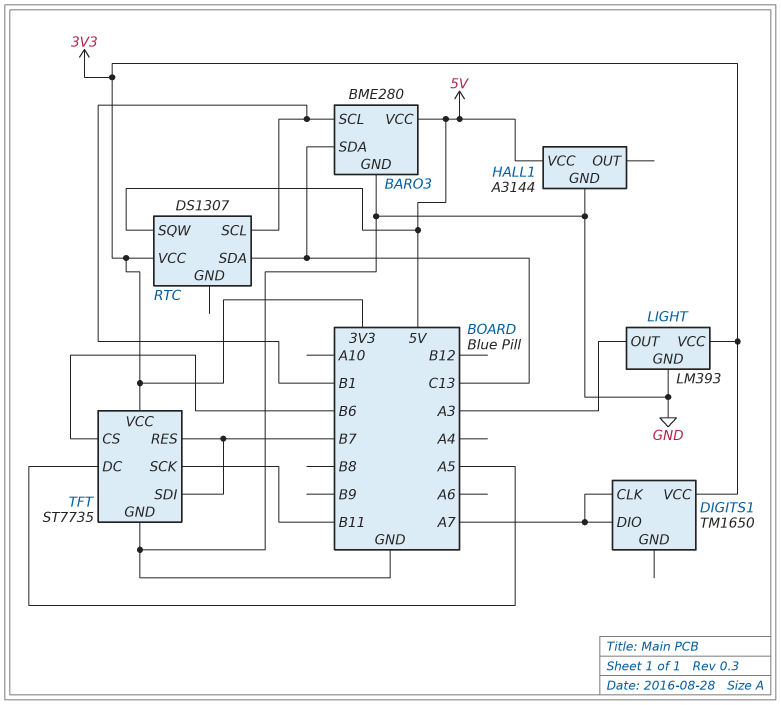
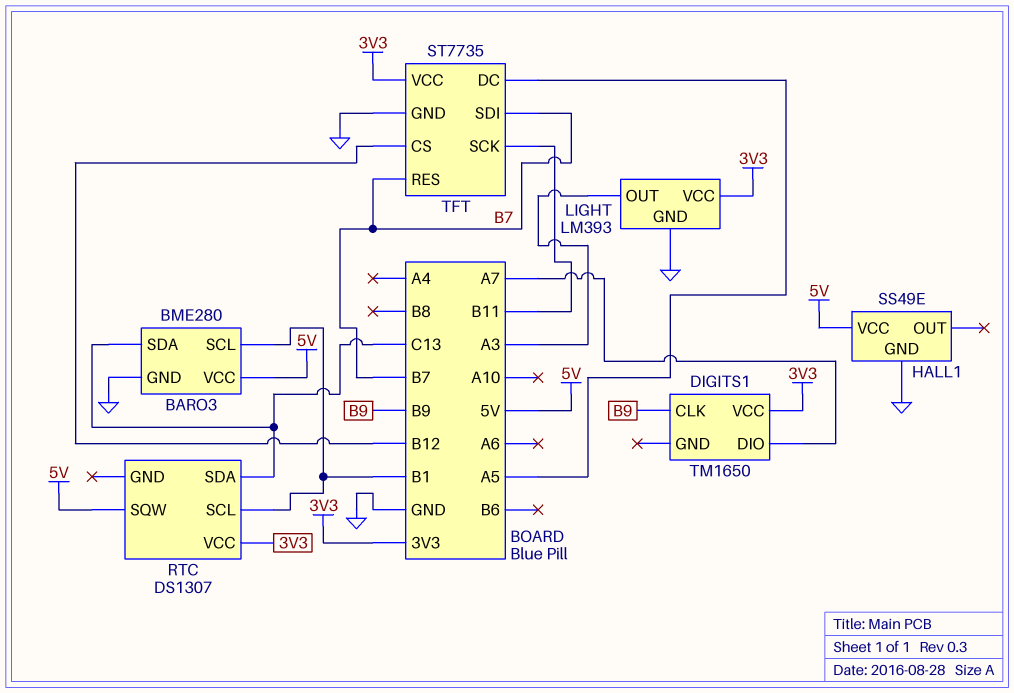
DIGITS1 pin CLK: A7 -> B9
HALL1: A3144 -> SS49E
TFT pin CS: B6 -> B12

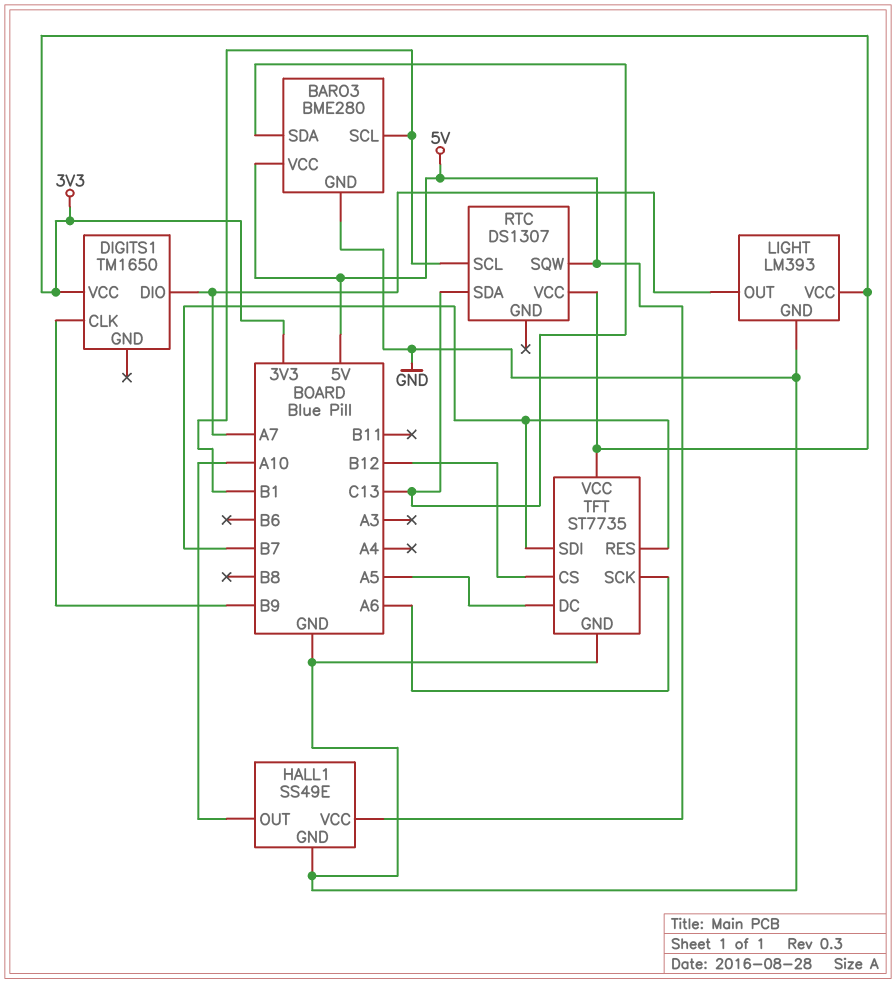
HALL1 pin OUT: none -> A10
LIGHT pin OUT: A3 -> A7
TFT pin SCK: B11 -> A6

